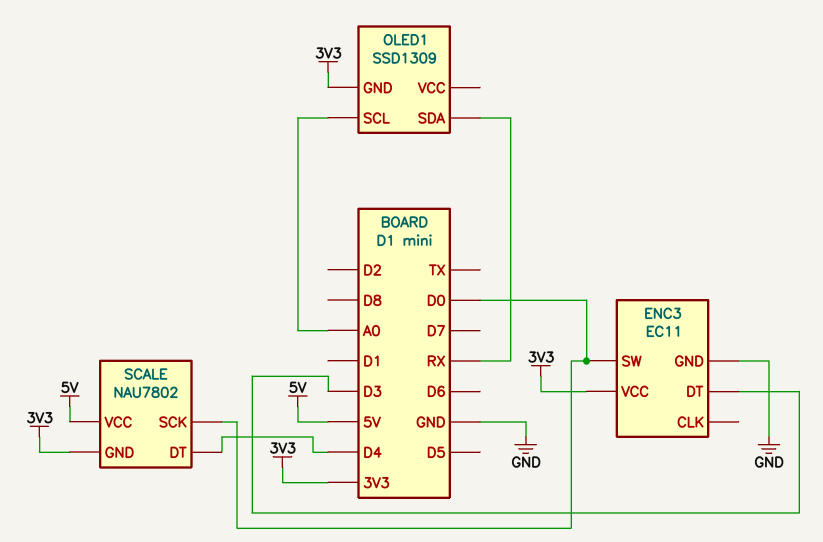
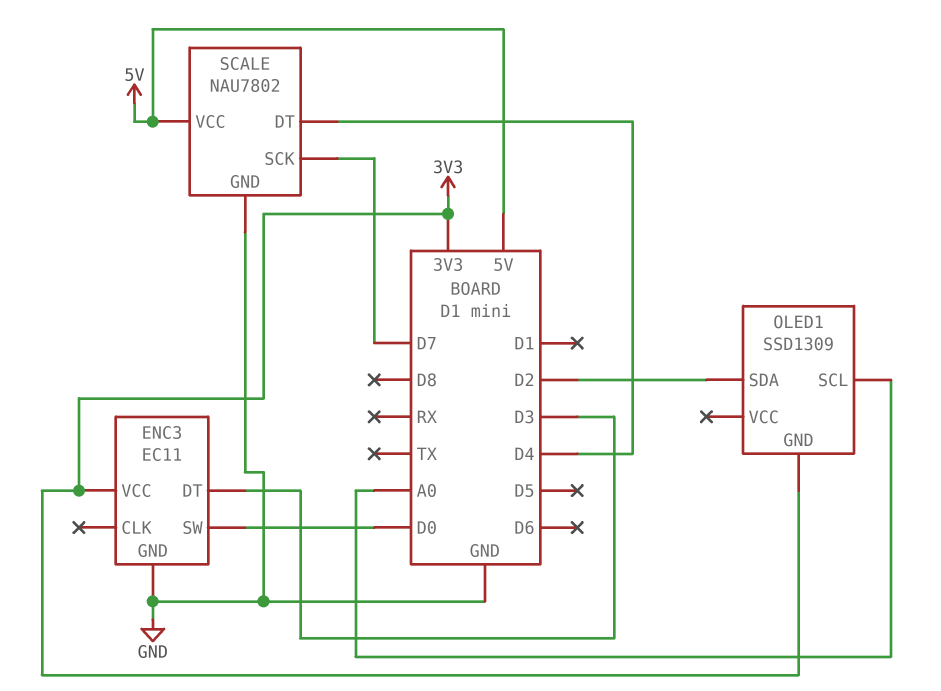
OLED1 pin SDA: RX -> D2
SCALE pin GND: 3V3 -> GND
SCALE pin SCK: D0 -> D7

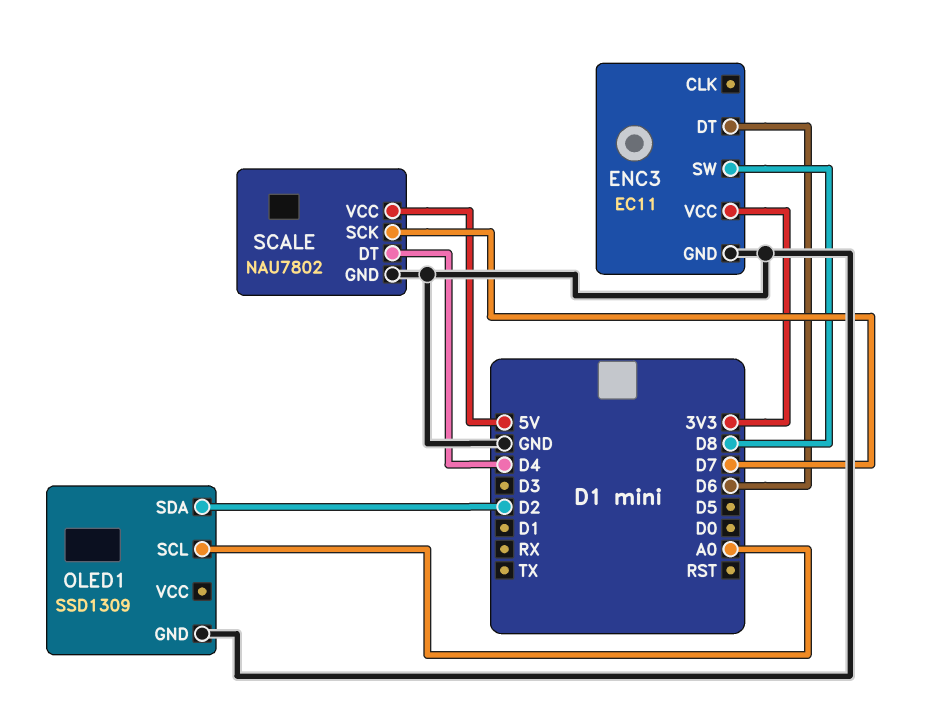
ENC3 pin DT: D3 -> D6
ENC3 pin SW: D0 -> D8
OLED1 pin GND: 3V3 -> GND

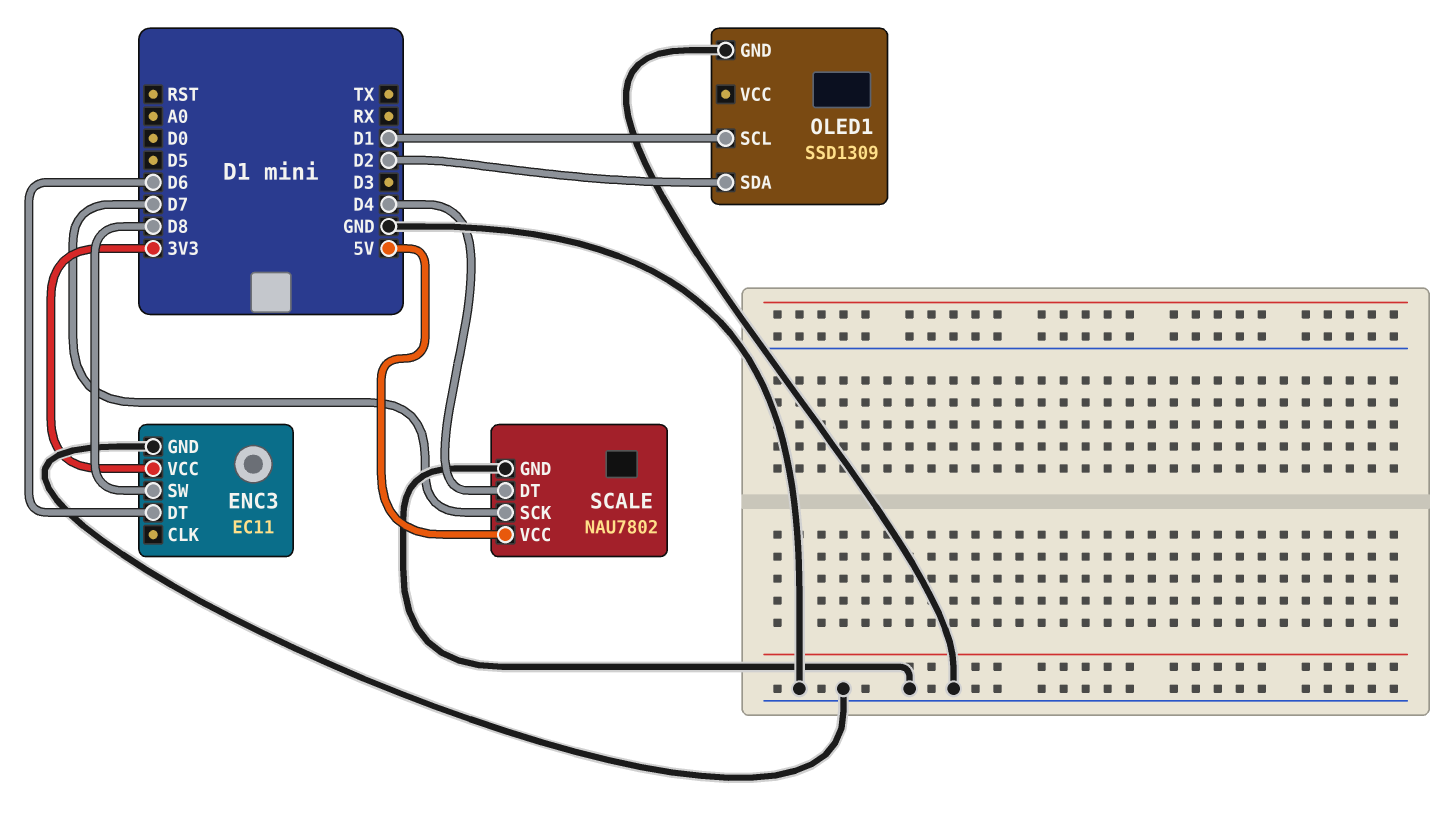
OLED1 pin SCL: A0 -> D1

